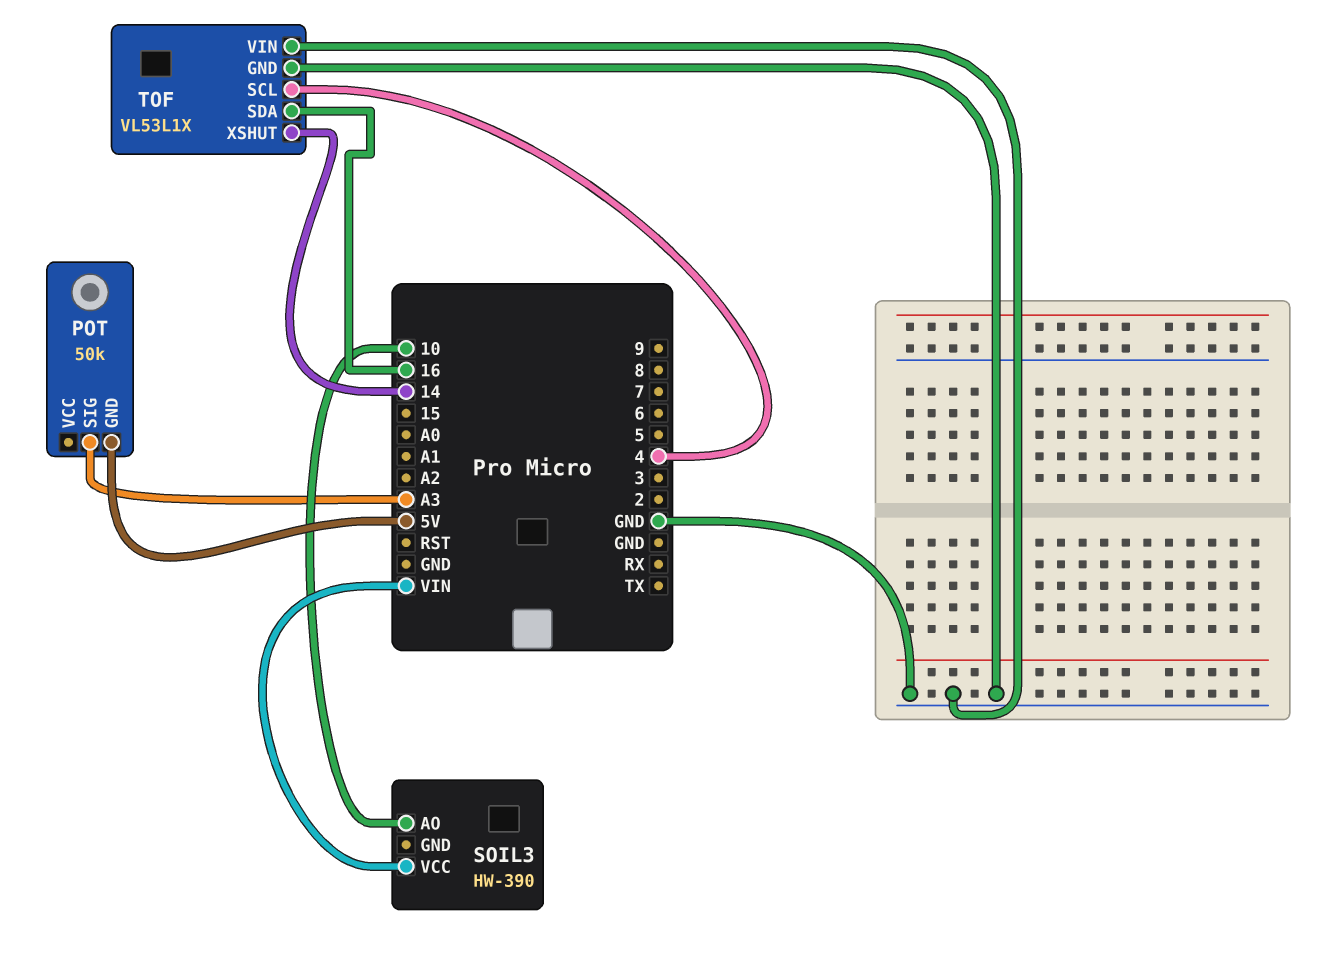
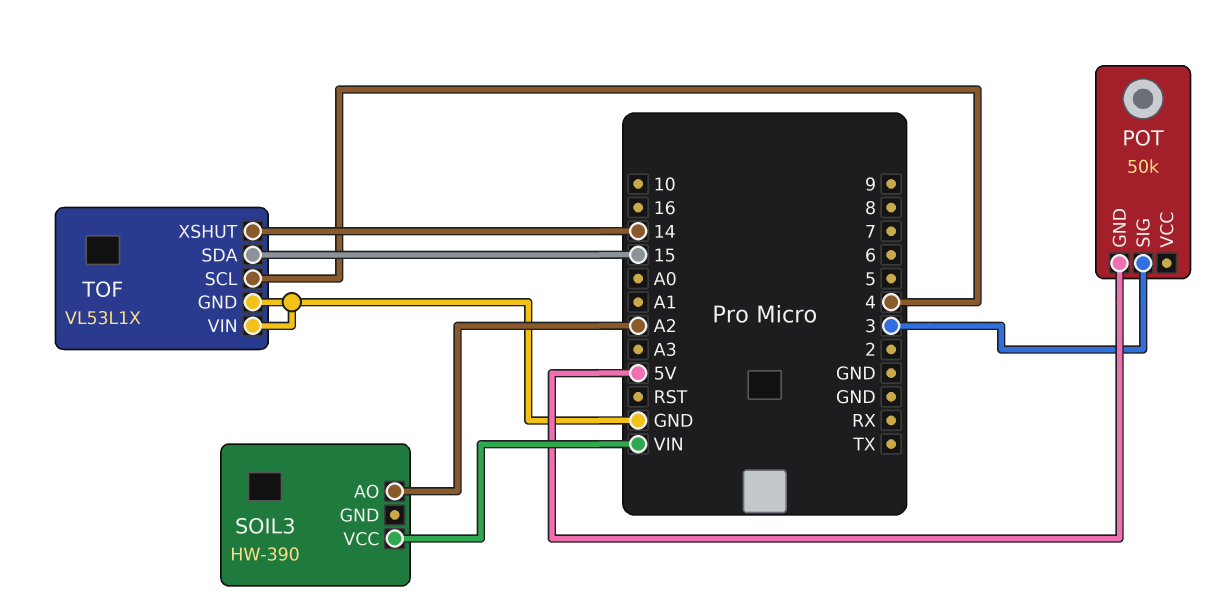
POT pin SIG: A3 -> 3
SOIL3 pin AO: 10 -> A2
TOF pin SDA: 16 -> 15

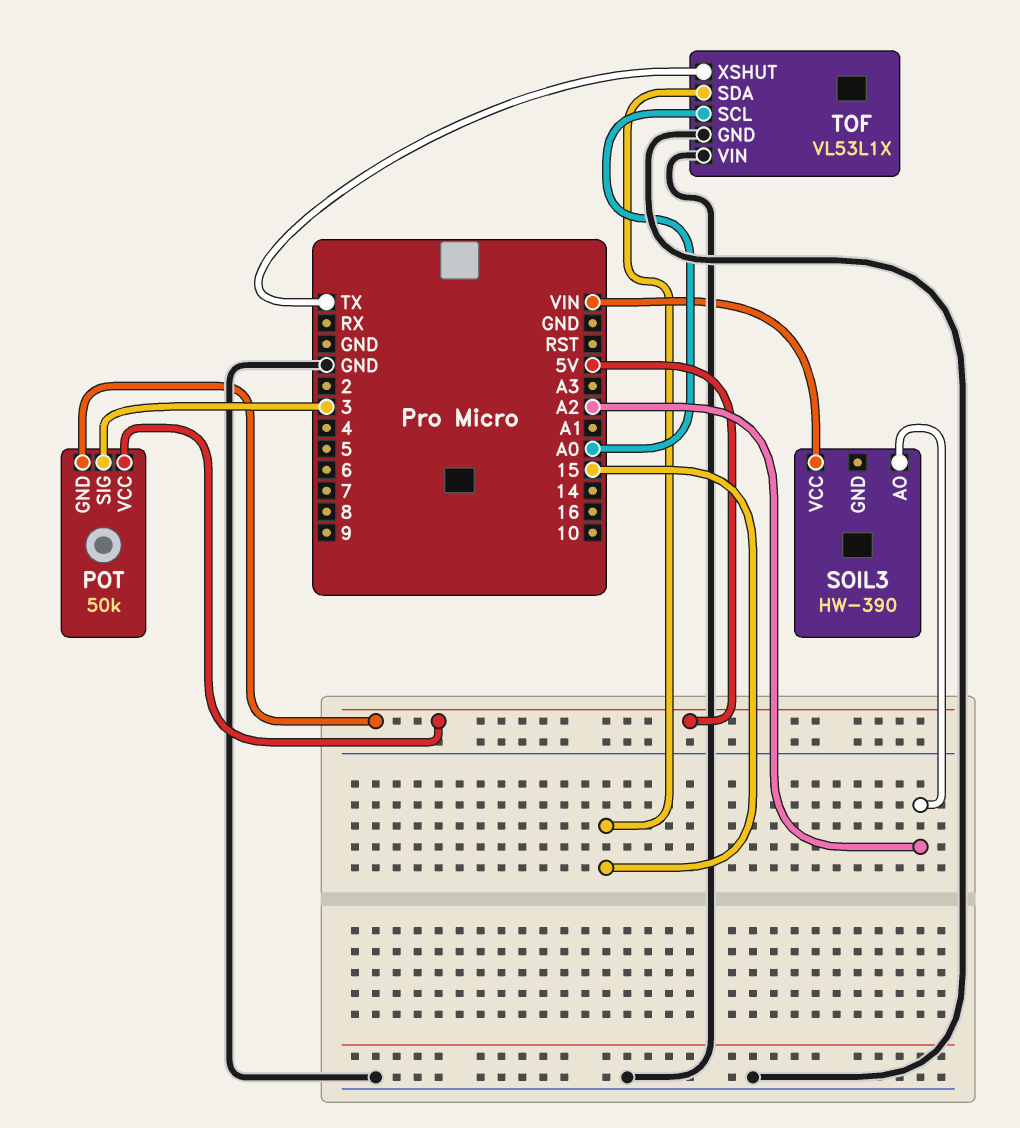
POT pin VCC: none -> 5V
TOF pin SCL: 4 -> A0
TOF pin XSHUT: 14 -> TX

